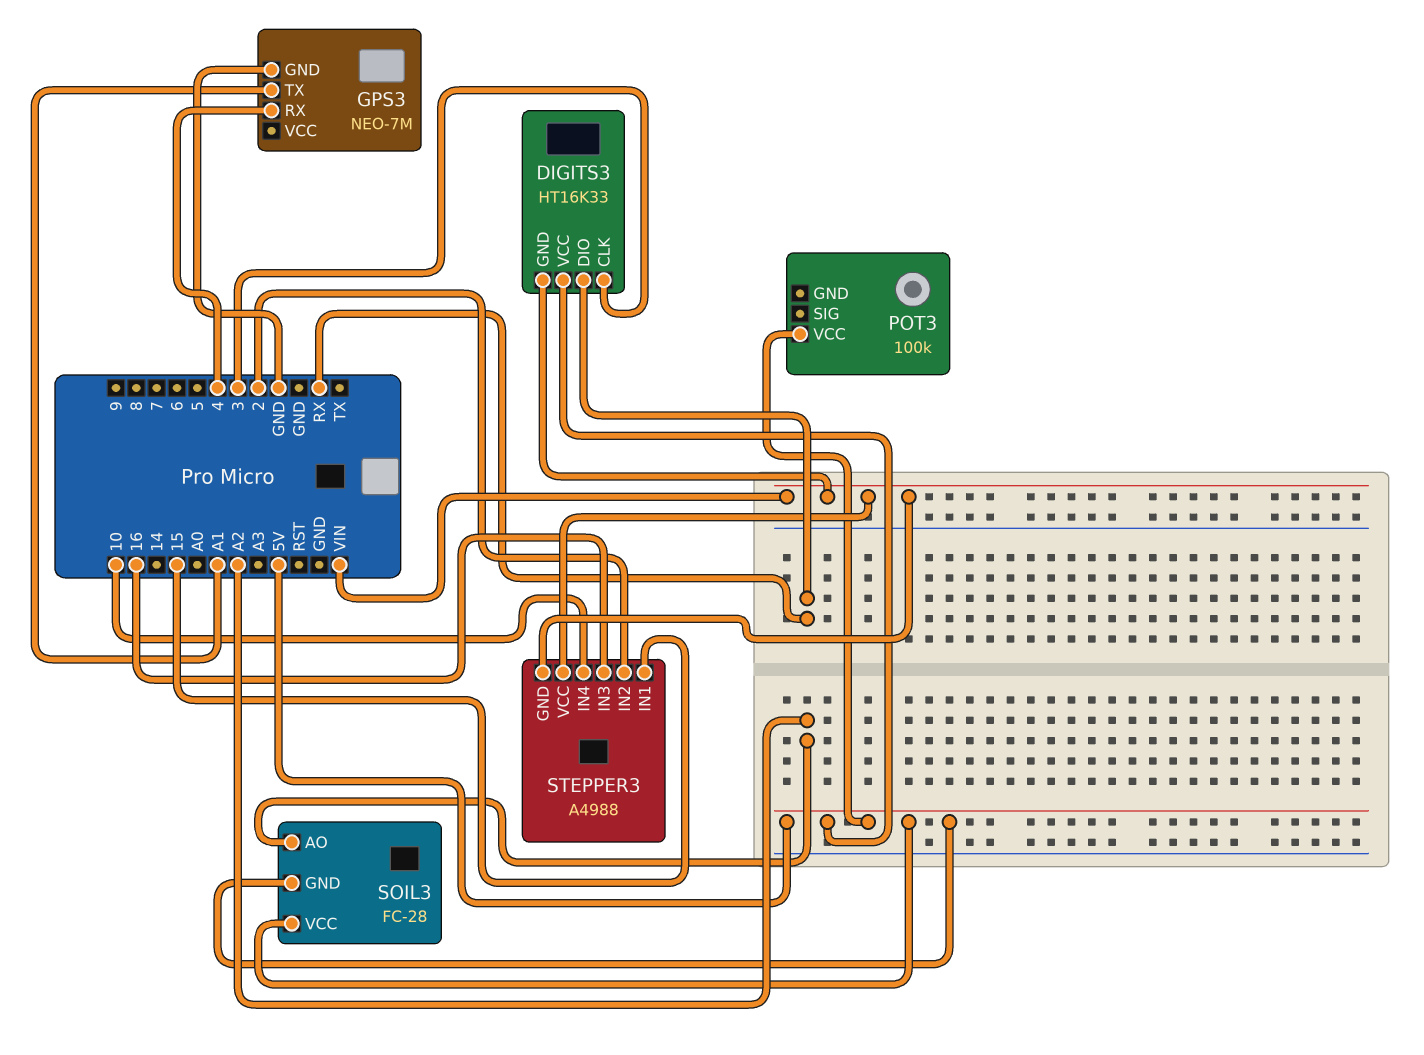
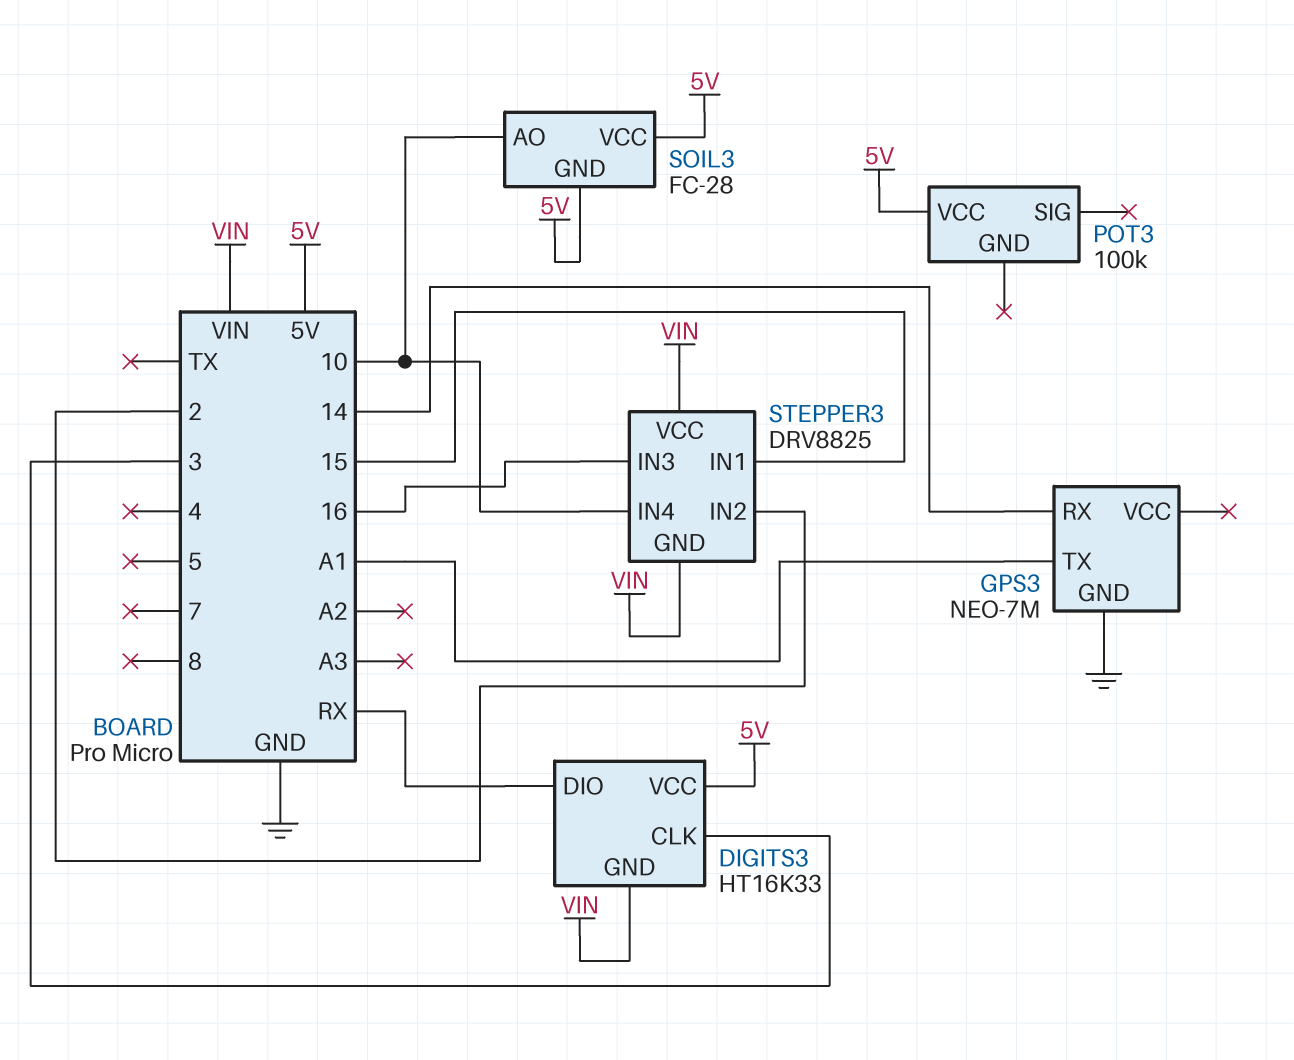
GPS3 pin RX: 4 -> 14
SOIL3 pin AO: A2 -> 10
STEPPER3: A4988 -> DRV8825

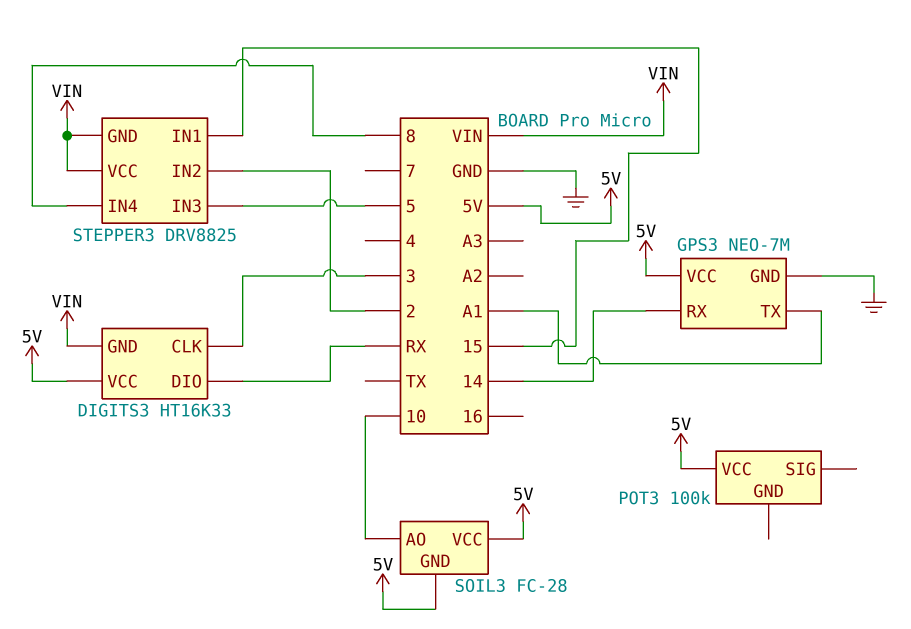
GPS3 pin VCC: none -> 5V
STEPPER3 pin IN3: 16 -> 5
STEPPER3 pin IN4: 10 -> 8

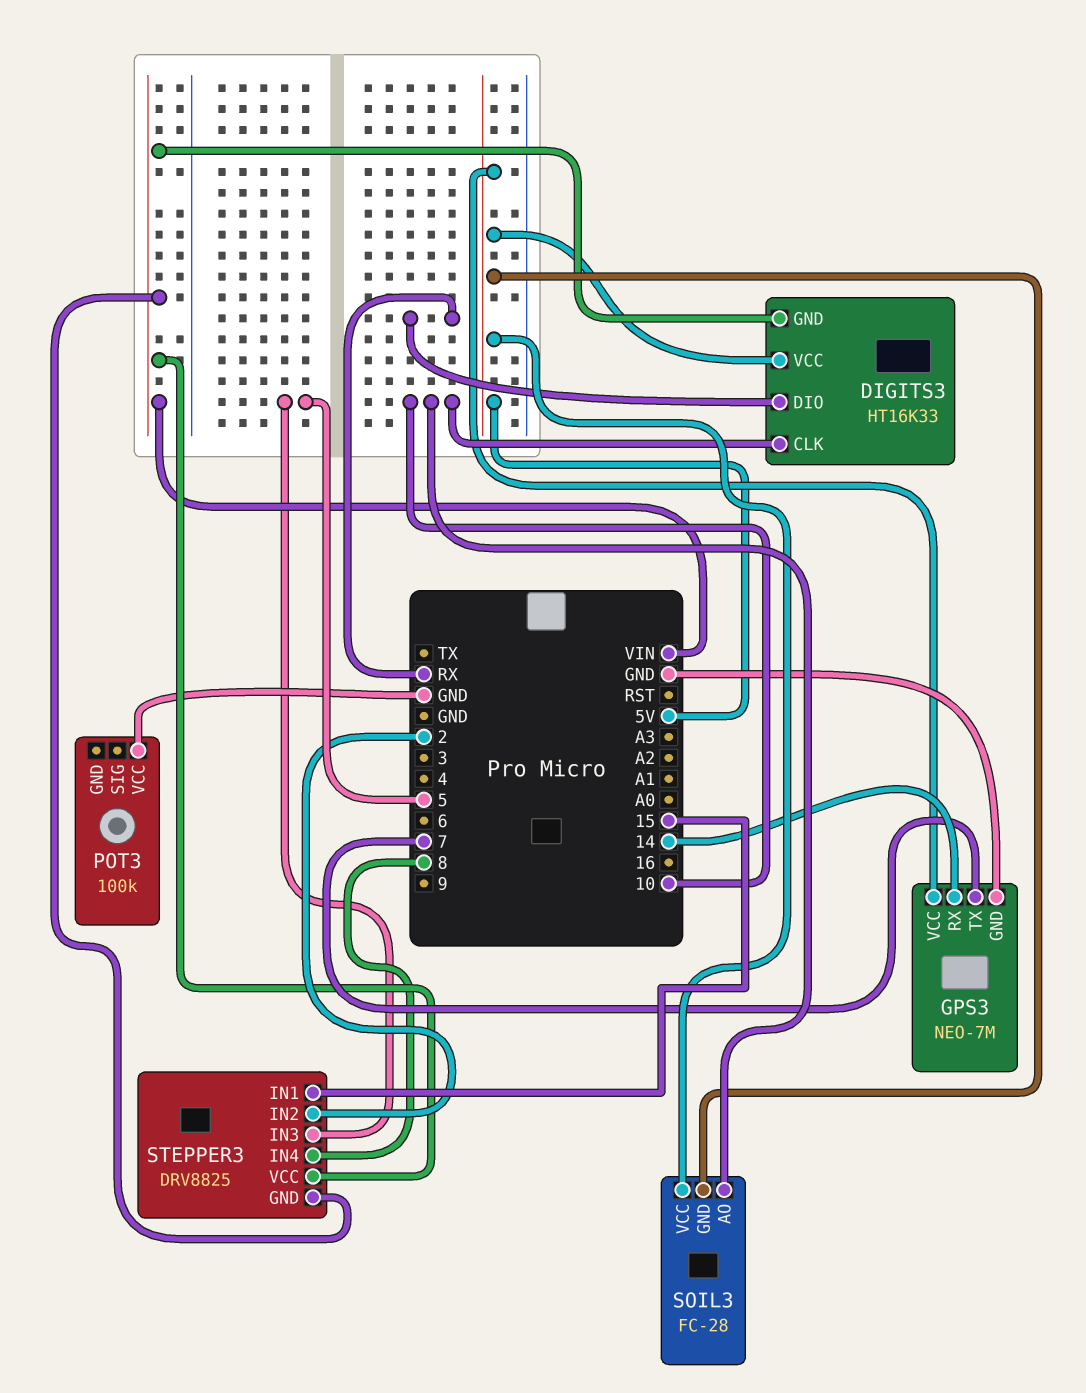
DIGITS3 pin CLK: 3 -> 10
GPS3 pin TX: A1 -> 7
POT3 pin VCC: 5V -> GND

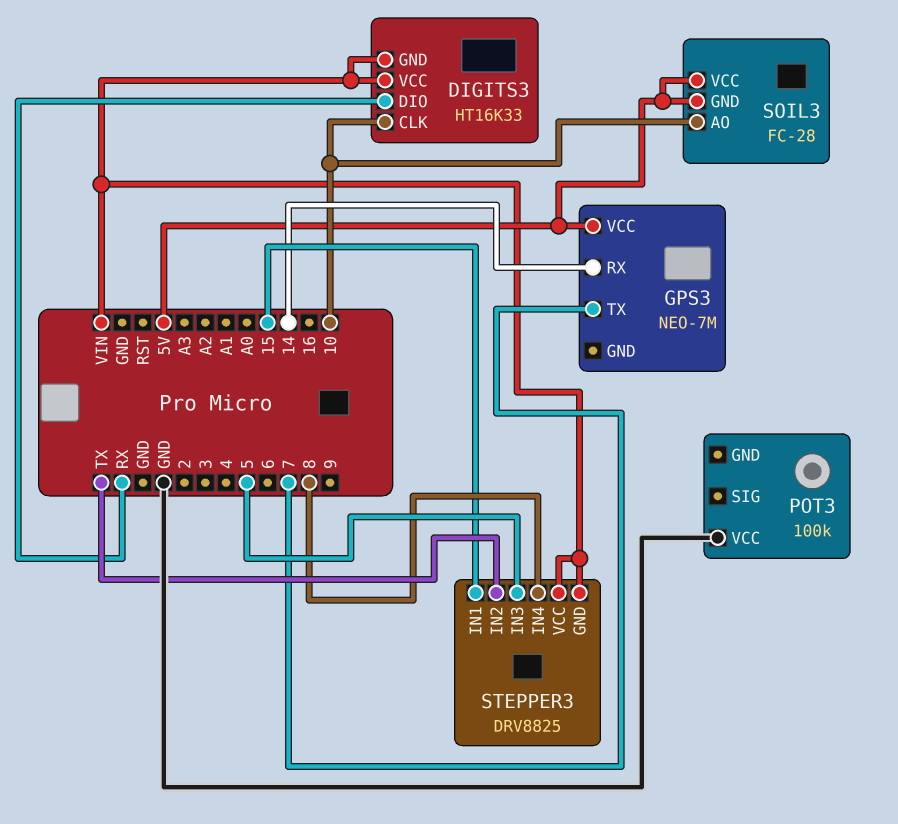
DIGITS3 pin VCC: 5V -> VIN
GPS3 pin GND: GND -> none
STEPPER3 pin IN2: 2 -> TX

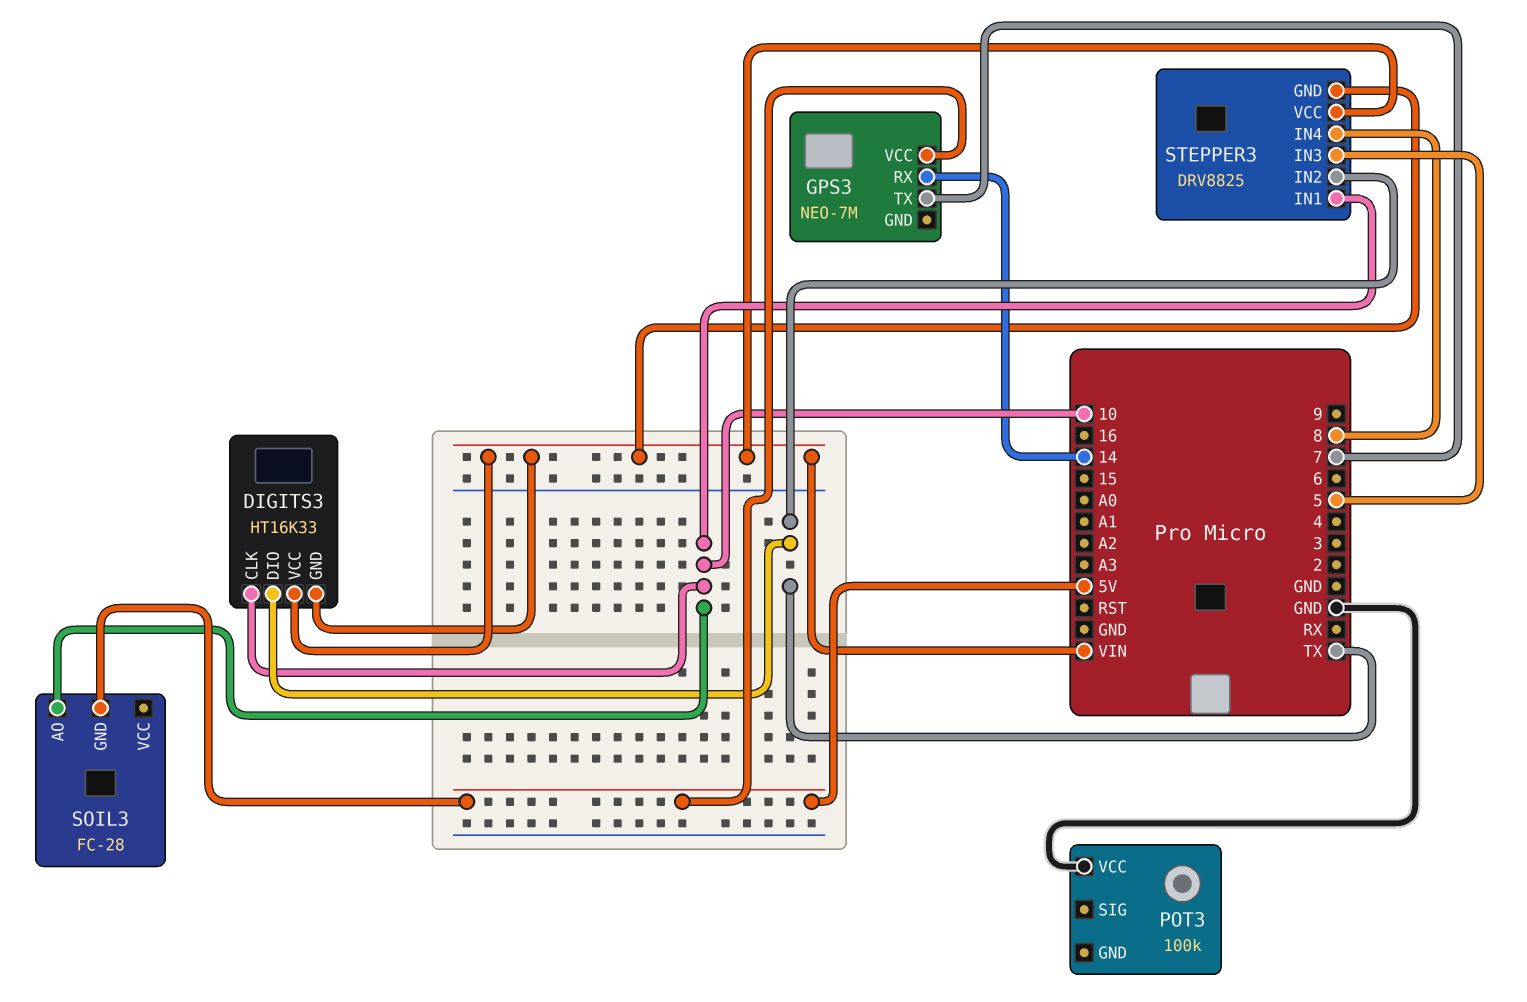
DIGITS3 pin DIO: RX -> TX
SOIL3 pin VCC: 5V -> none
STEPPER3 pin IN1: 15 -> 10

